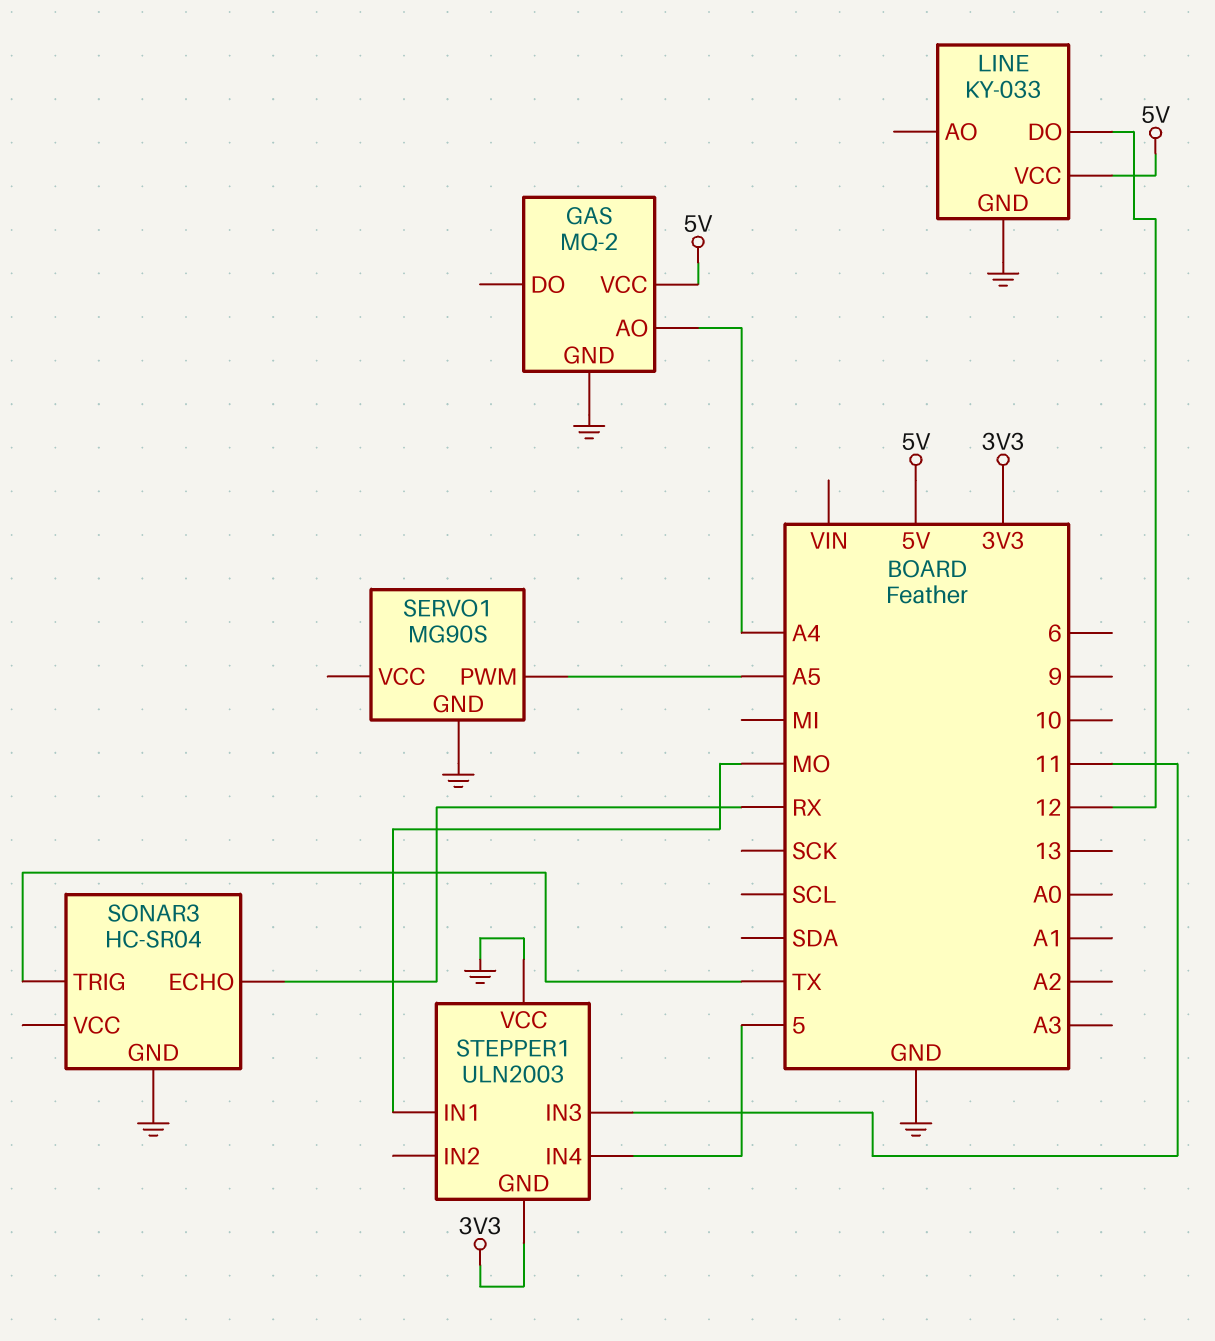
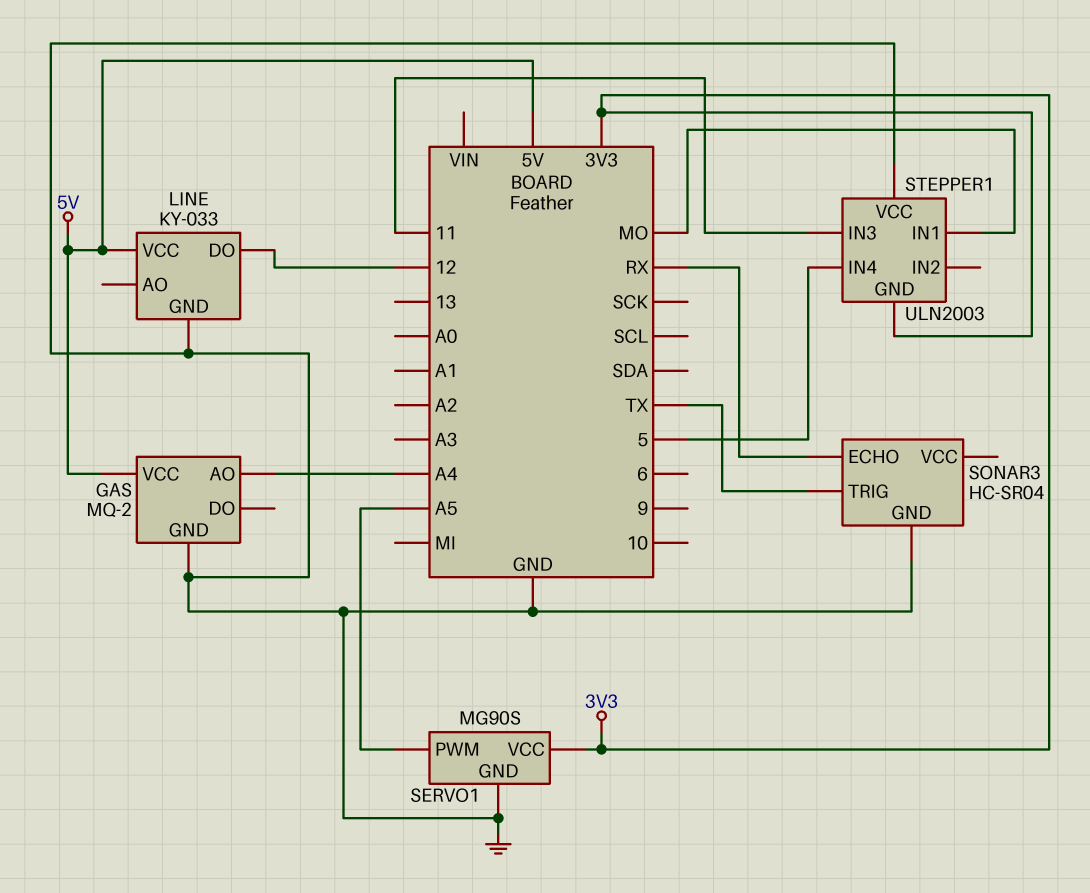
SERVO1 pin VCC: none -> 3V3

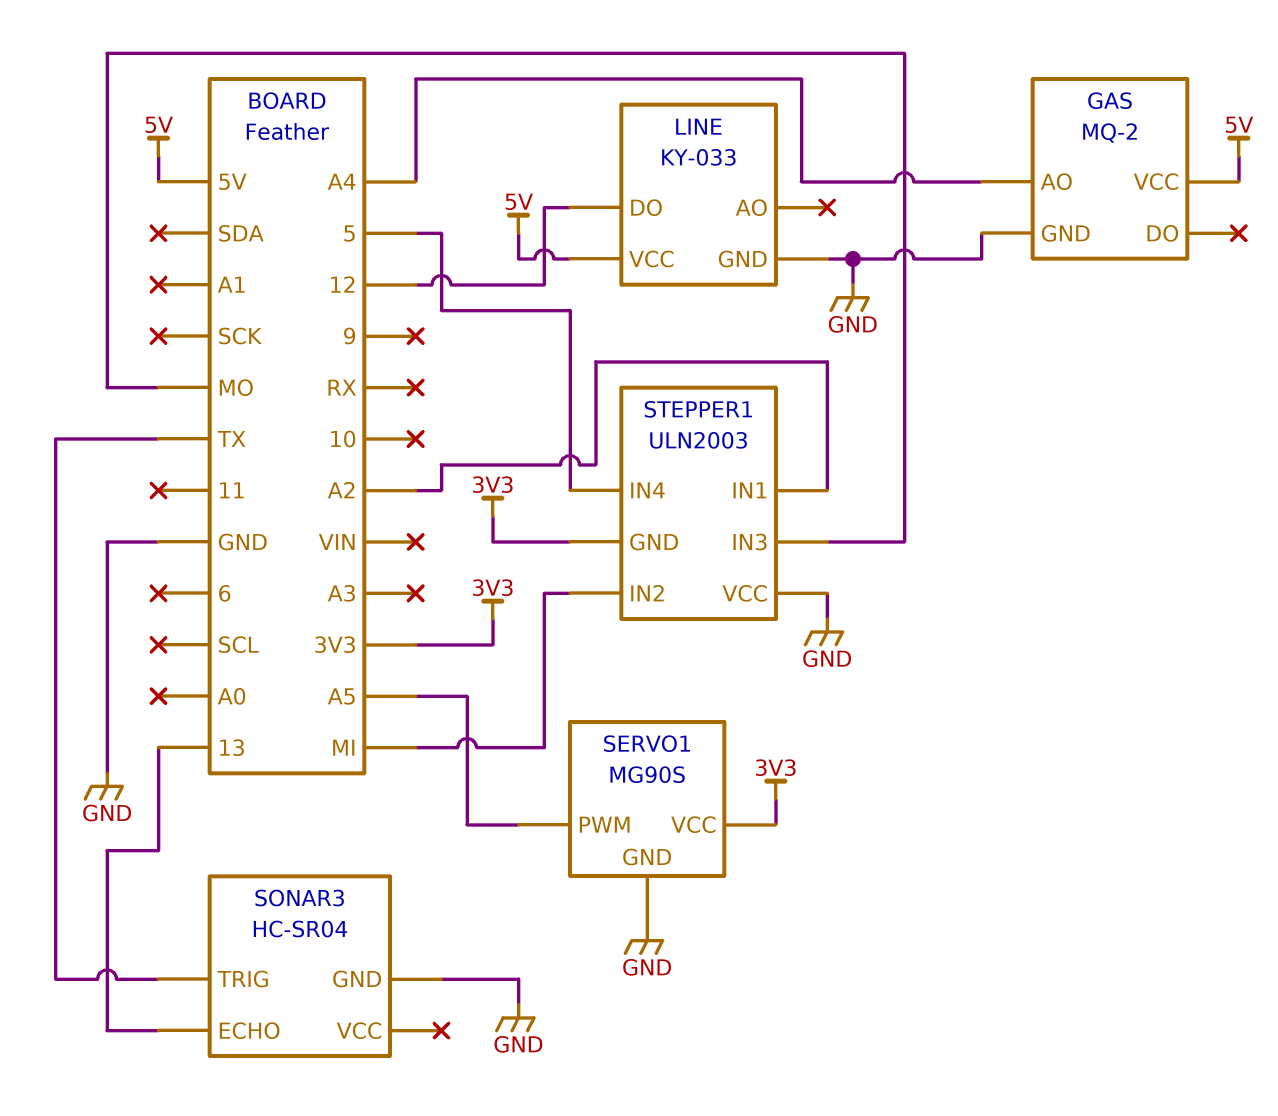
SONAR3 pin ECHO: RX -> 13
STEPPER1 pin IN1: MO -> A2
STEPPER1 pin IN2: none -> MI
STEPPER1 pin IN3: 11 -> MO

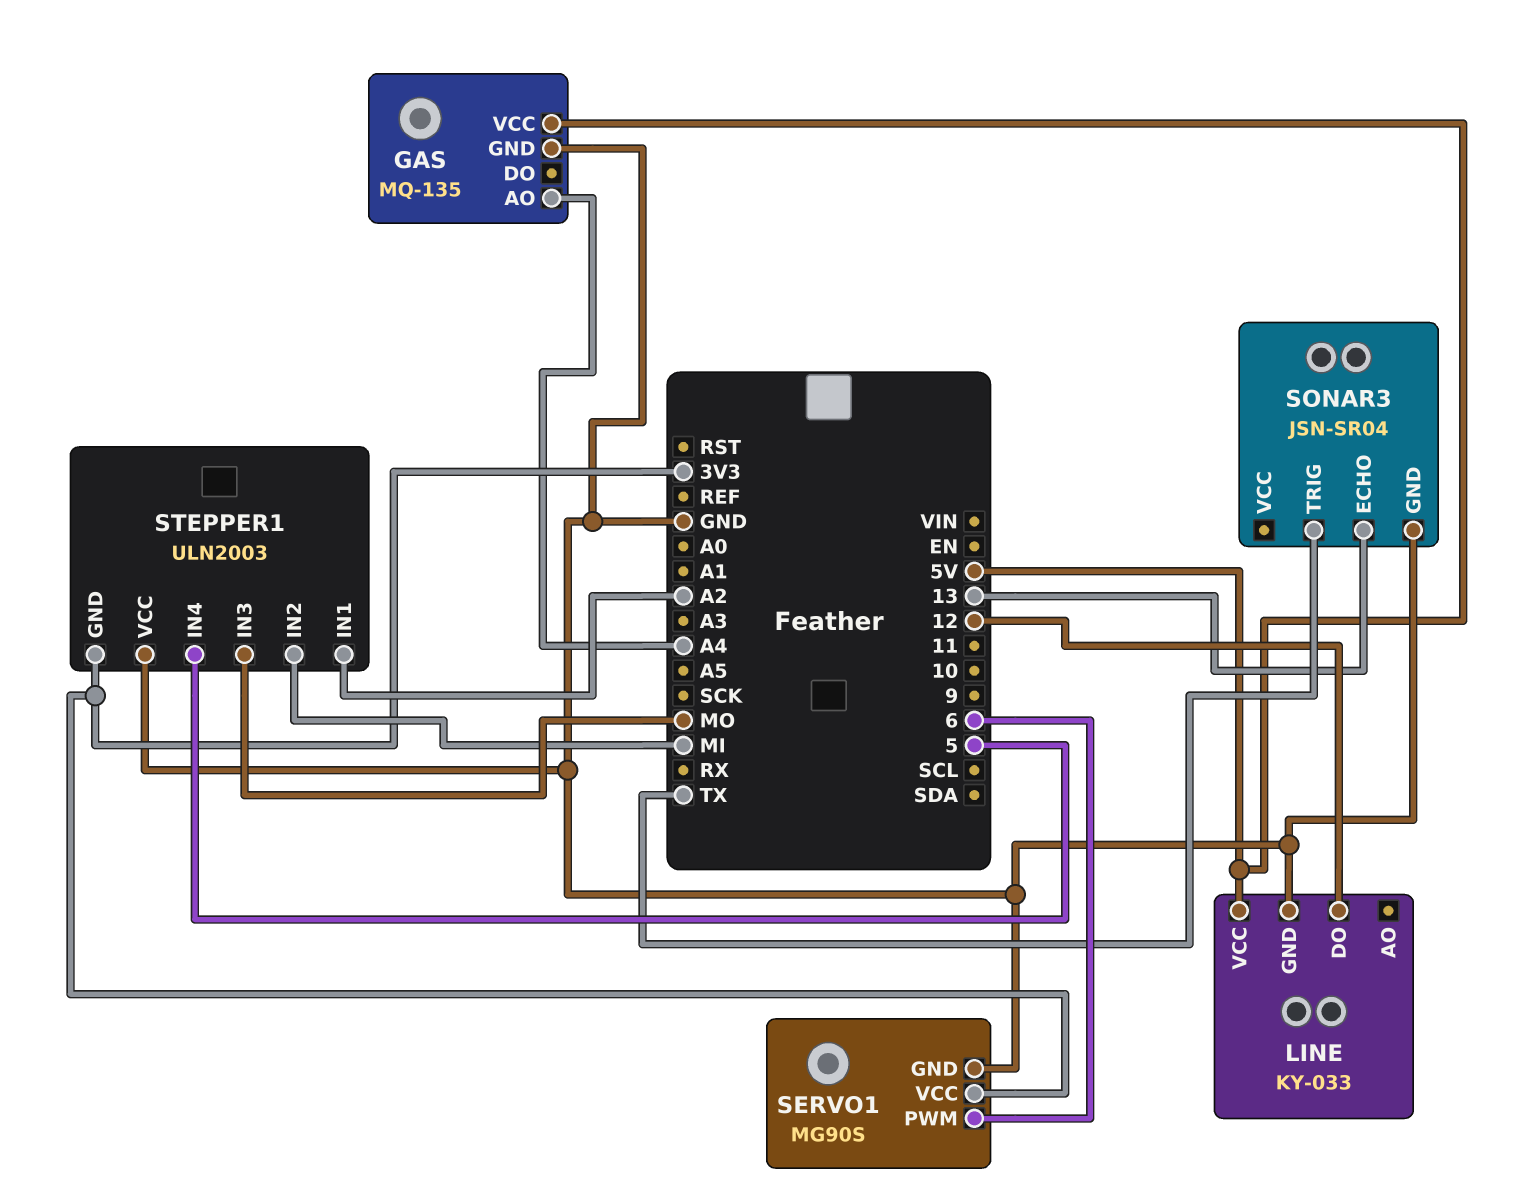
GAS: MQ-2 -> MQ-135
SERVO1 pin PWM: A5 -> 6
SONAR3: HC-SR04 -> JSN-SR04

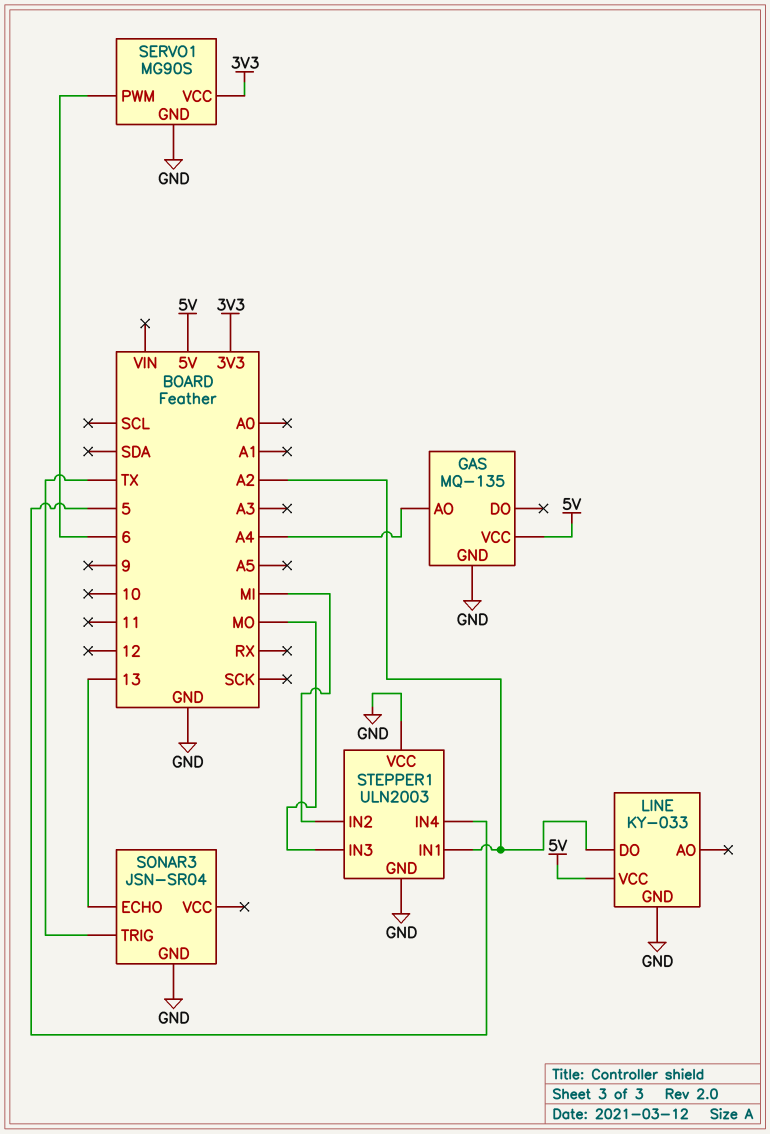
LINE pin DO: 12 -> A2
STEPPER1 pin GND: 3V3 -> GND

